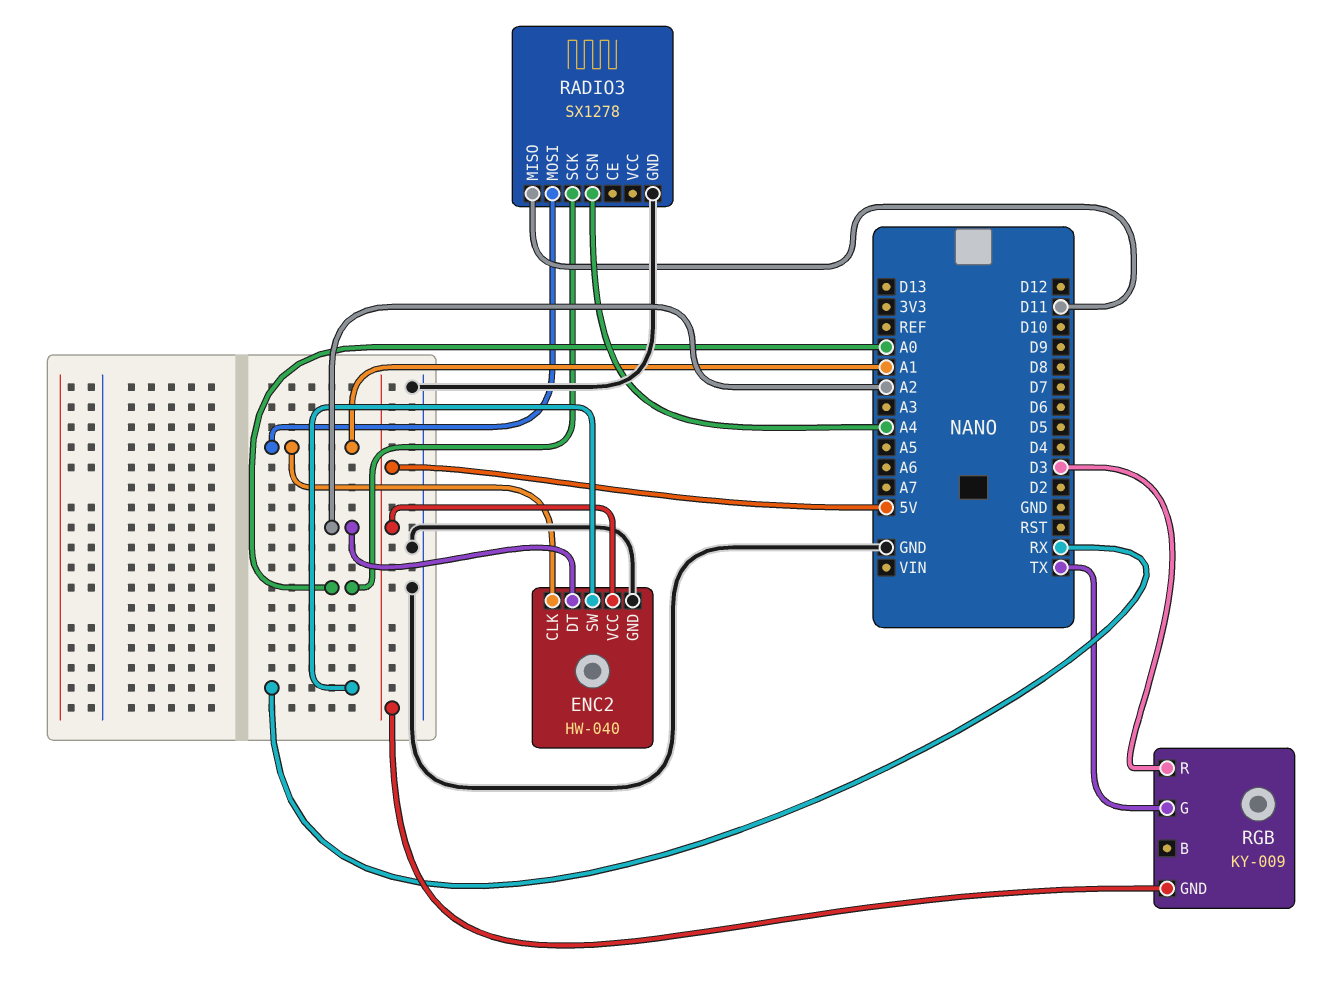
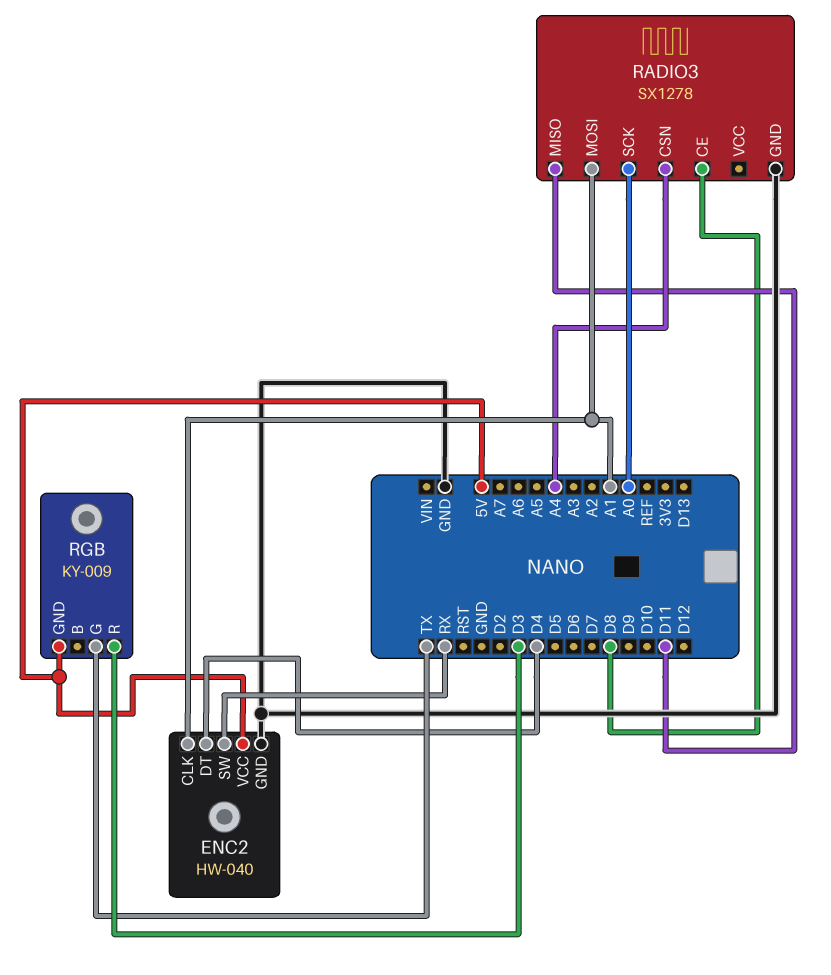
ENC2 pin DT: A2 -> D4
RADIO3 pin CE: none -> D8

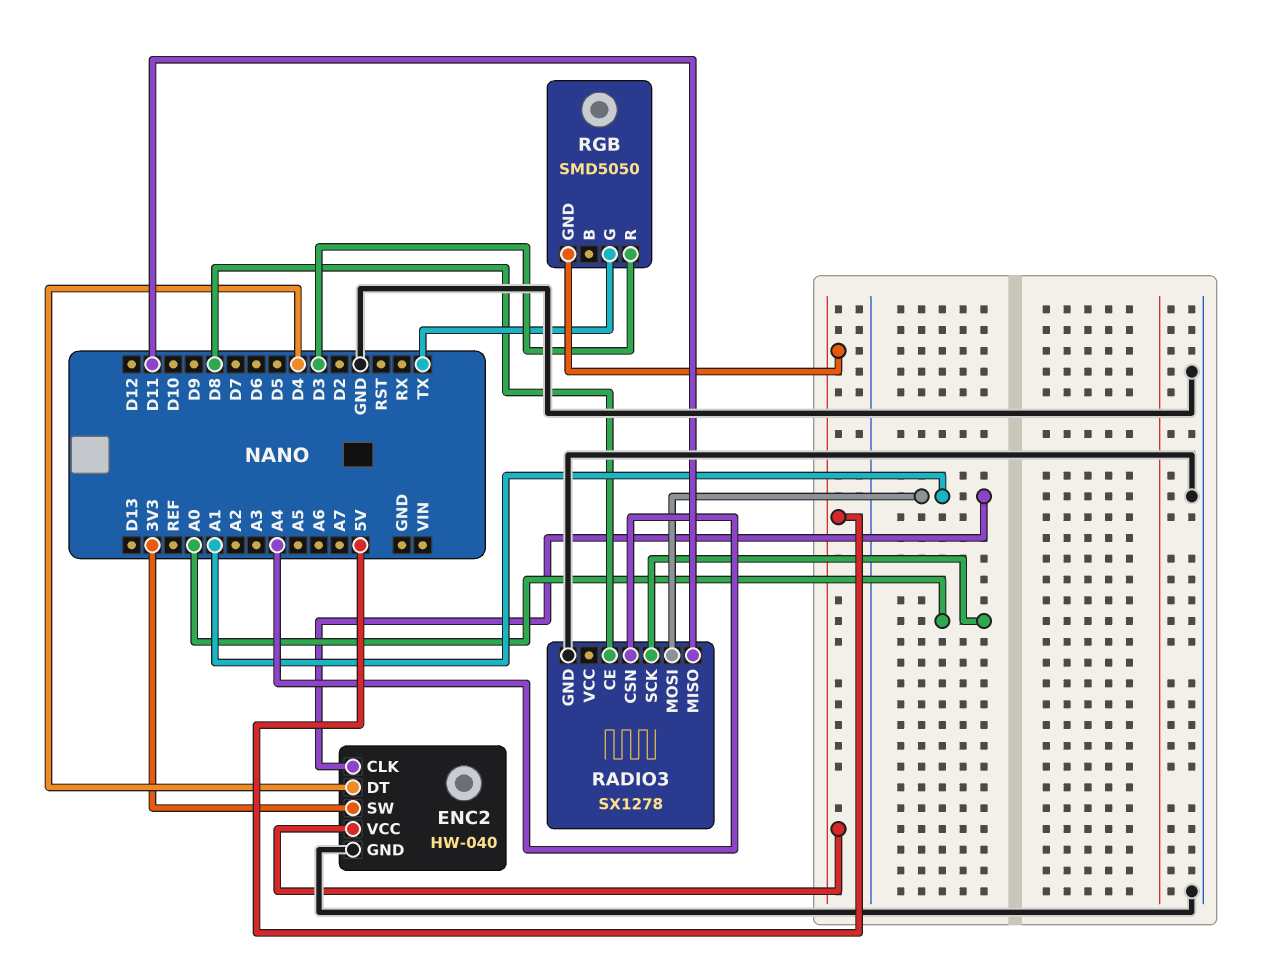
ENC2 pin SW: RX -> 3V3
RGB: KY-009 -> SMD5050

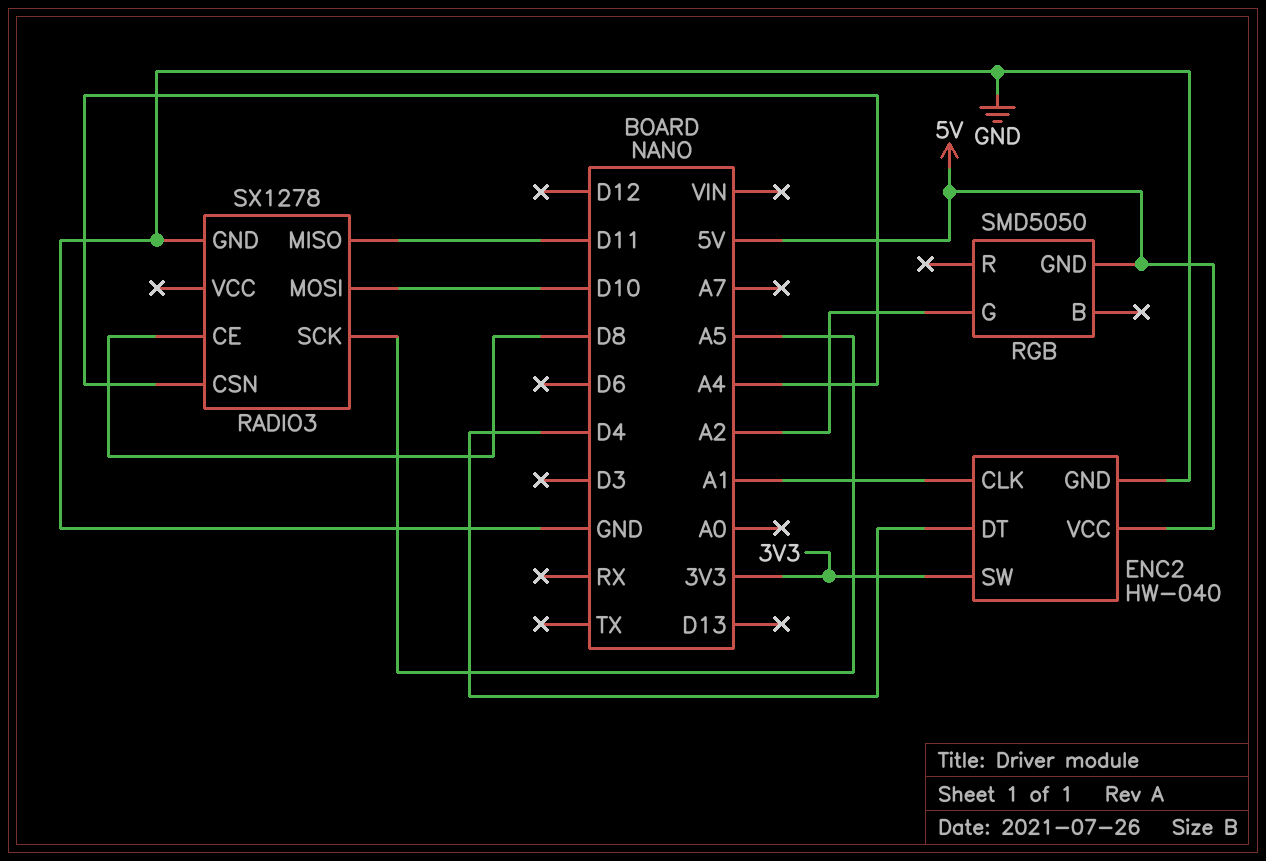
RADIO3 pin MOSI: A1 -> D10
RADIO3 pin SCK: A0 -> A5
RGB pin G: TX -> A2
RGB pin R: D3 -> none

